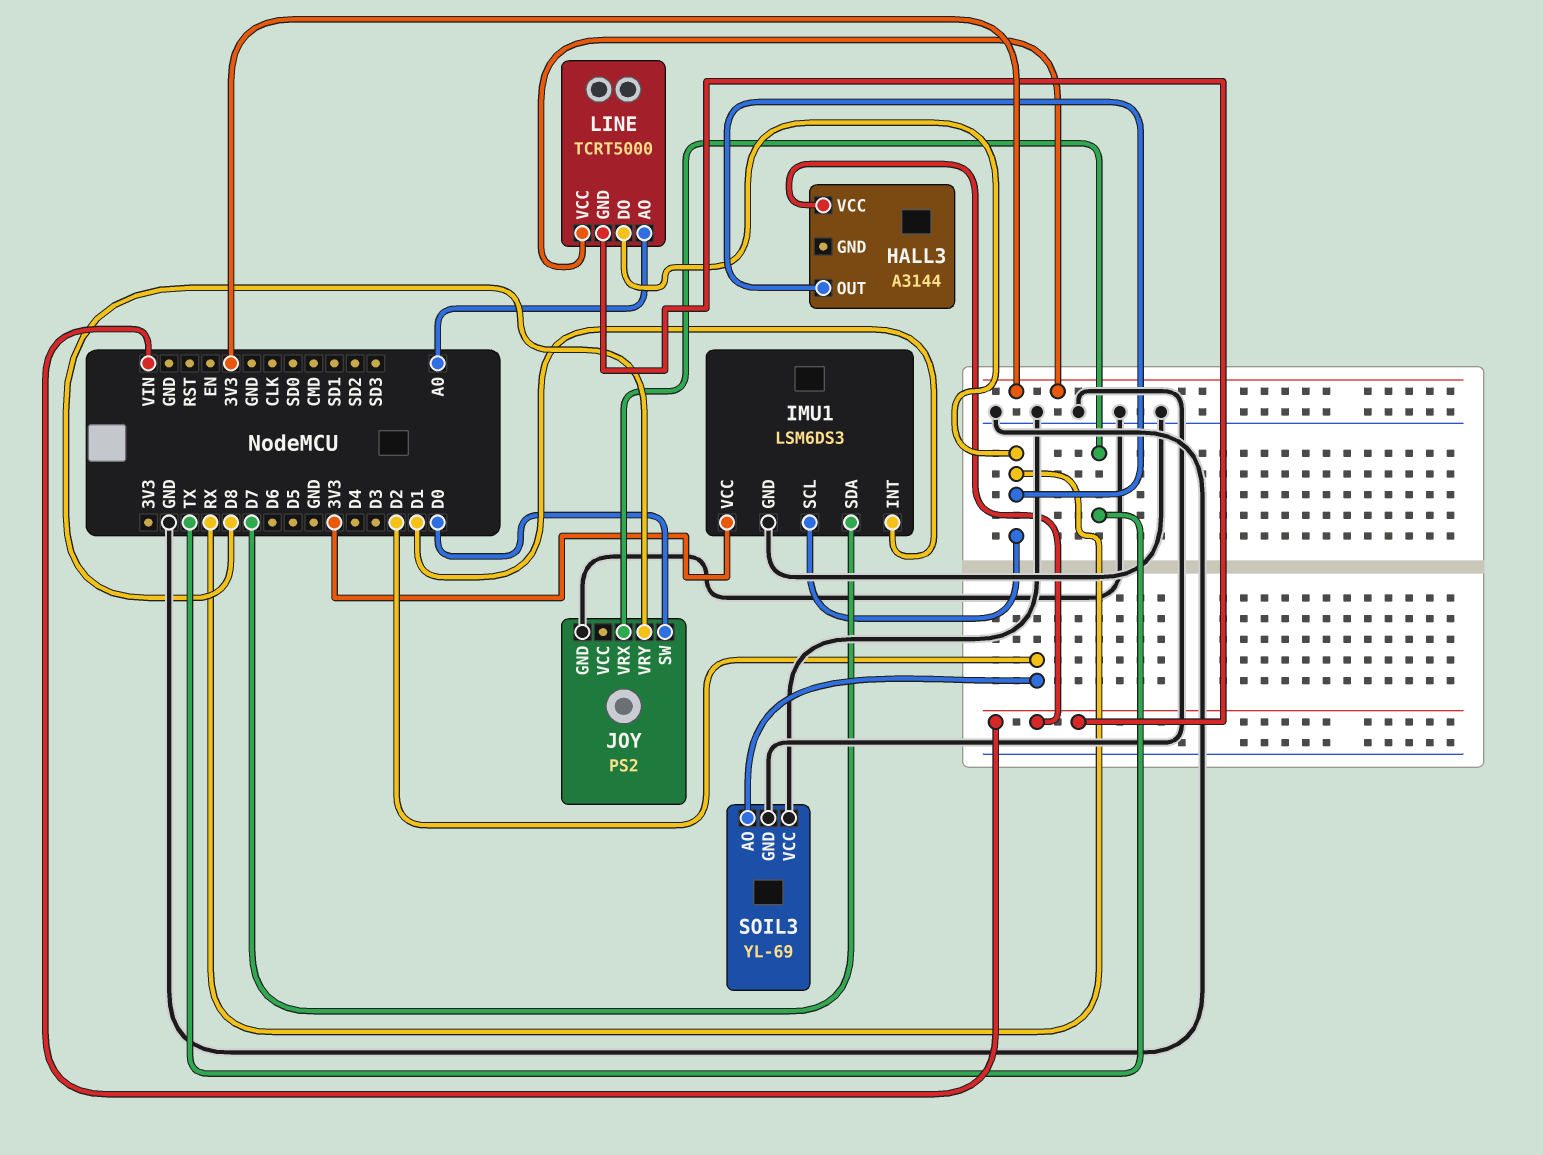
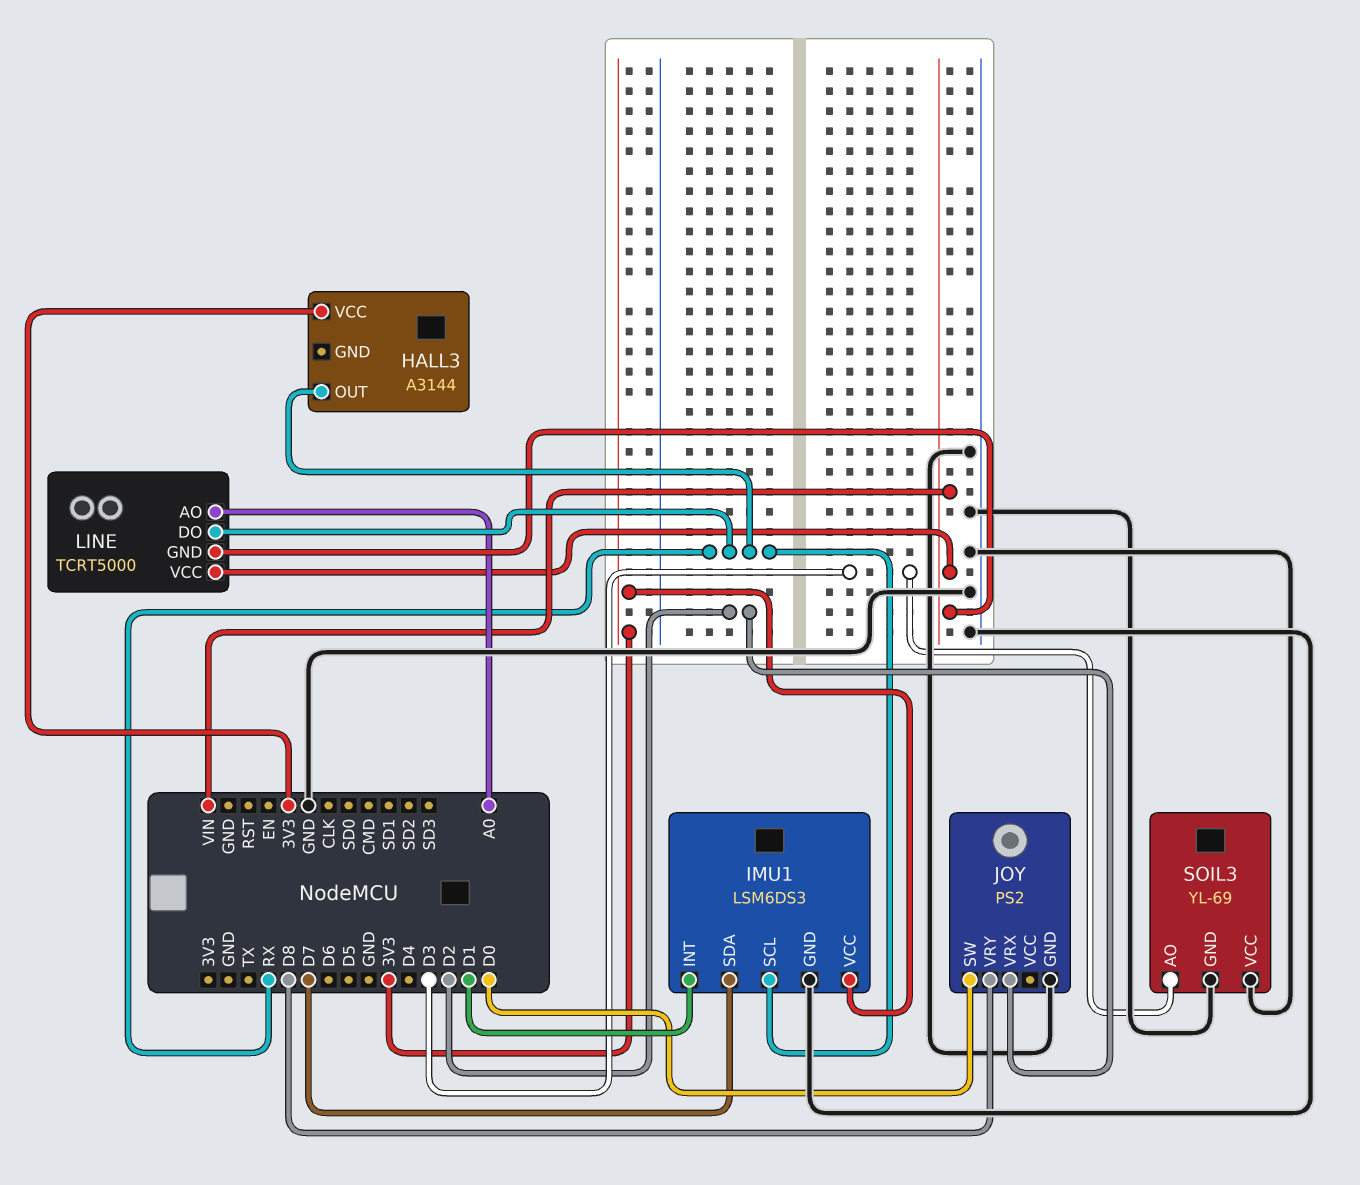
HALL3 pin VCC: VIN -> 3V3
JOY pin VRX: TX -> D2
LINE pin VCC: 3V3 -> VIN
SOIL3 pin AO: D2 -> D3

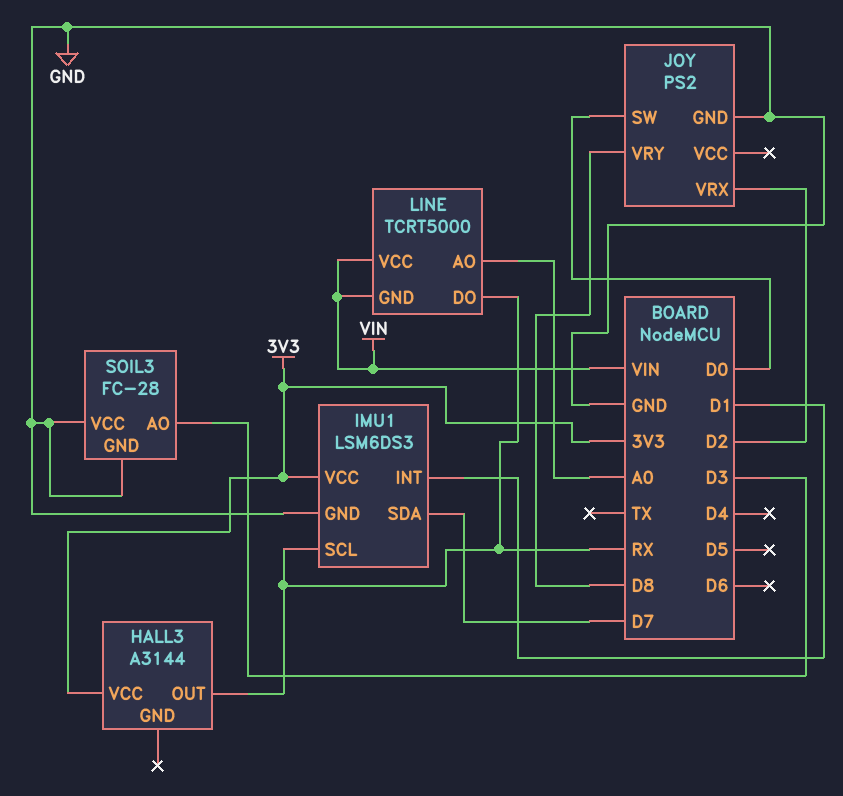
SOIL3: YL-69 -> FC-28

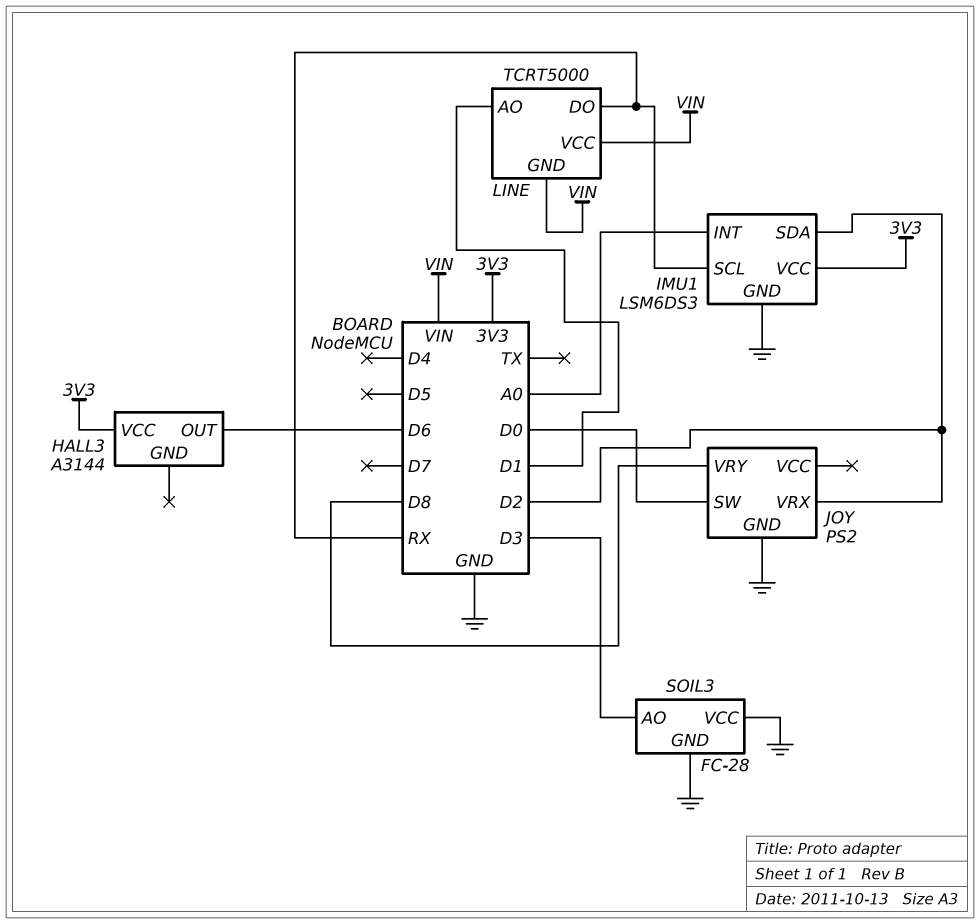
HALL3 pin OUT: RX -> D6
IMU1 pin INT: D1 -> A0
IMU1 pin SDA: D7 -> D2
LINE pin AO: A0 -> D1

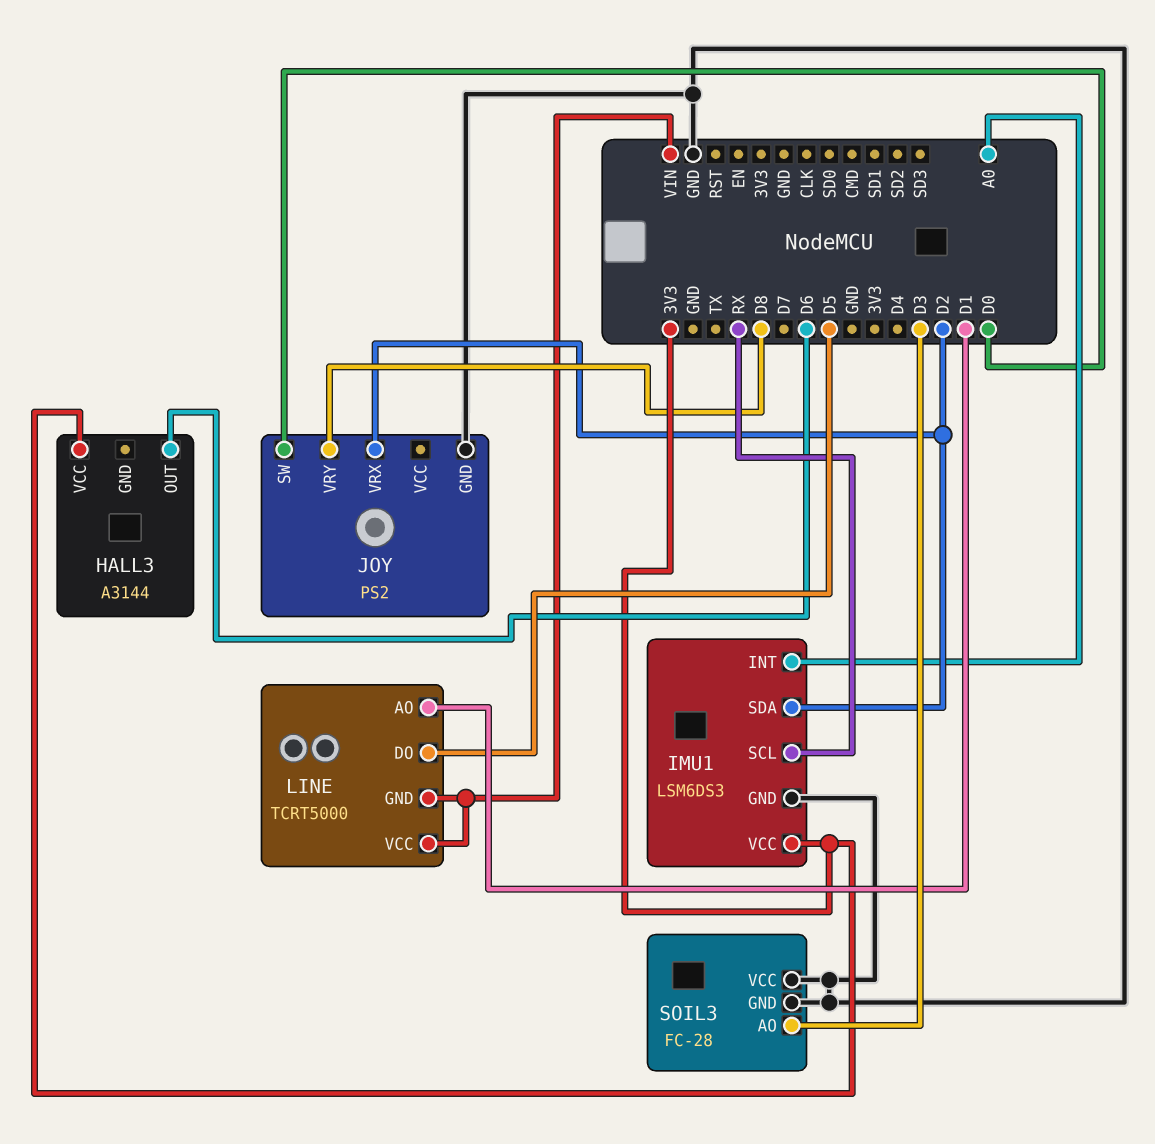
LINE pin DO: RX -> D5

